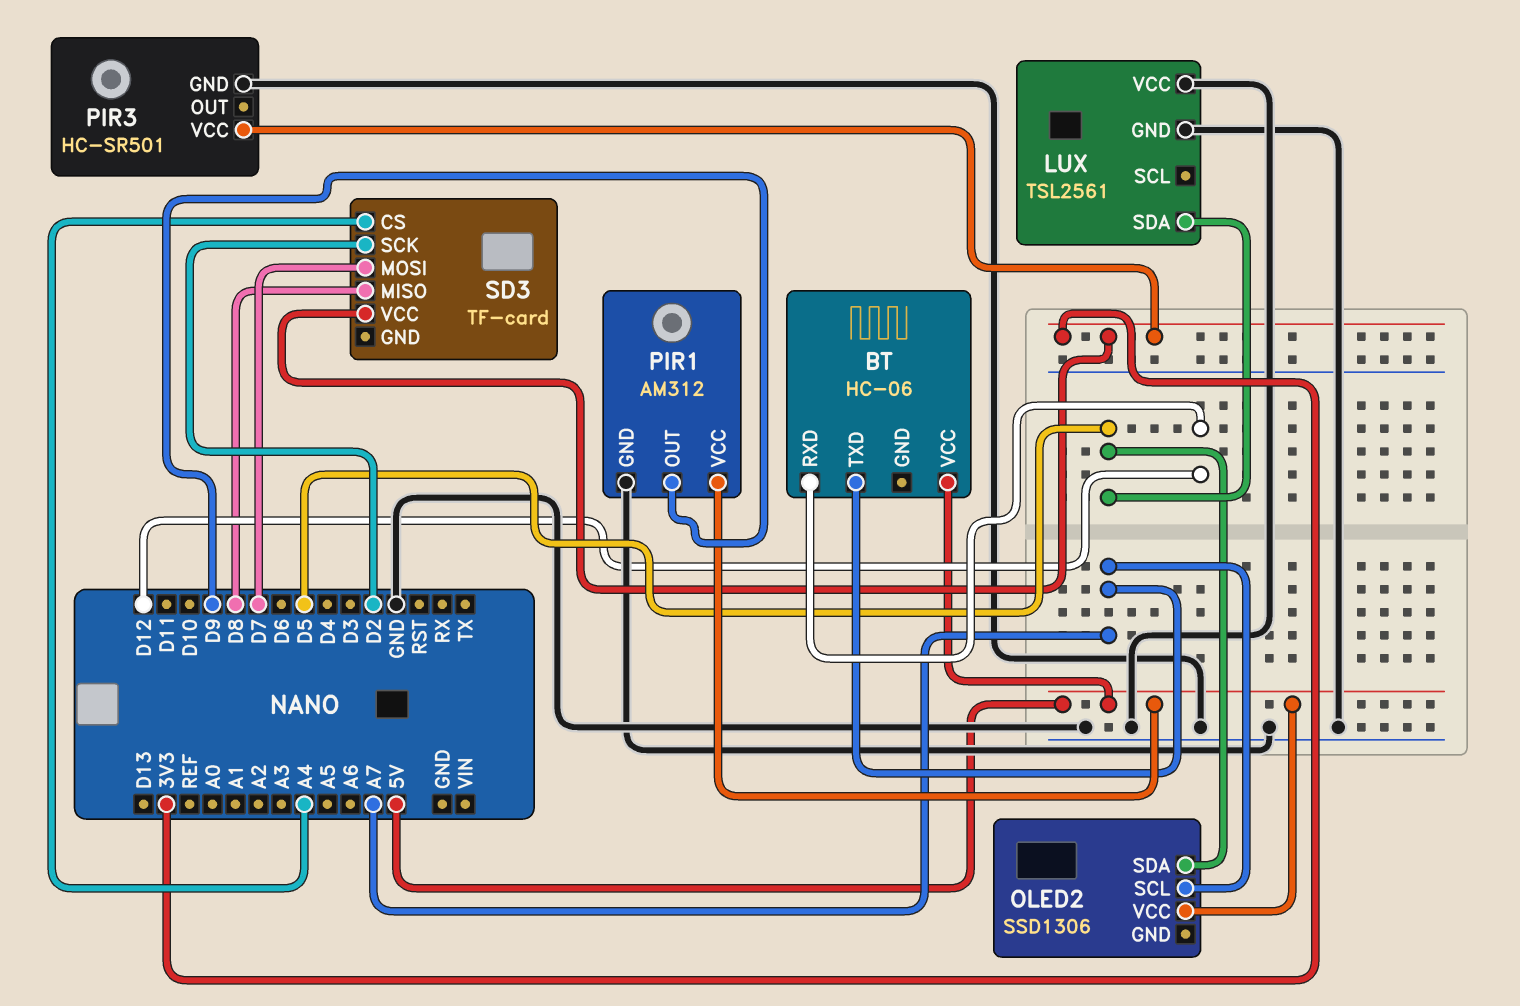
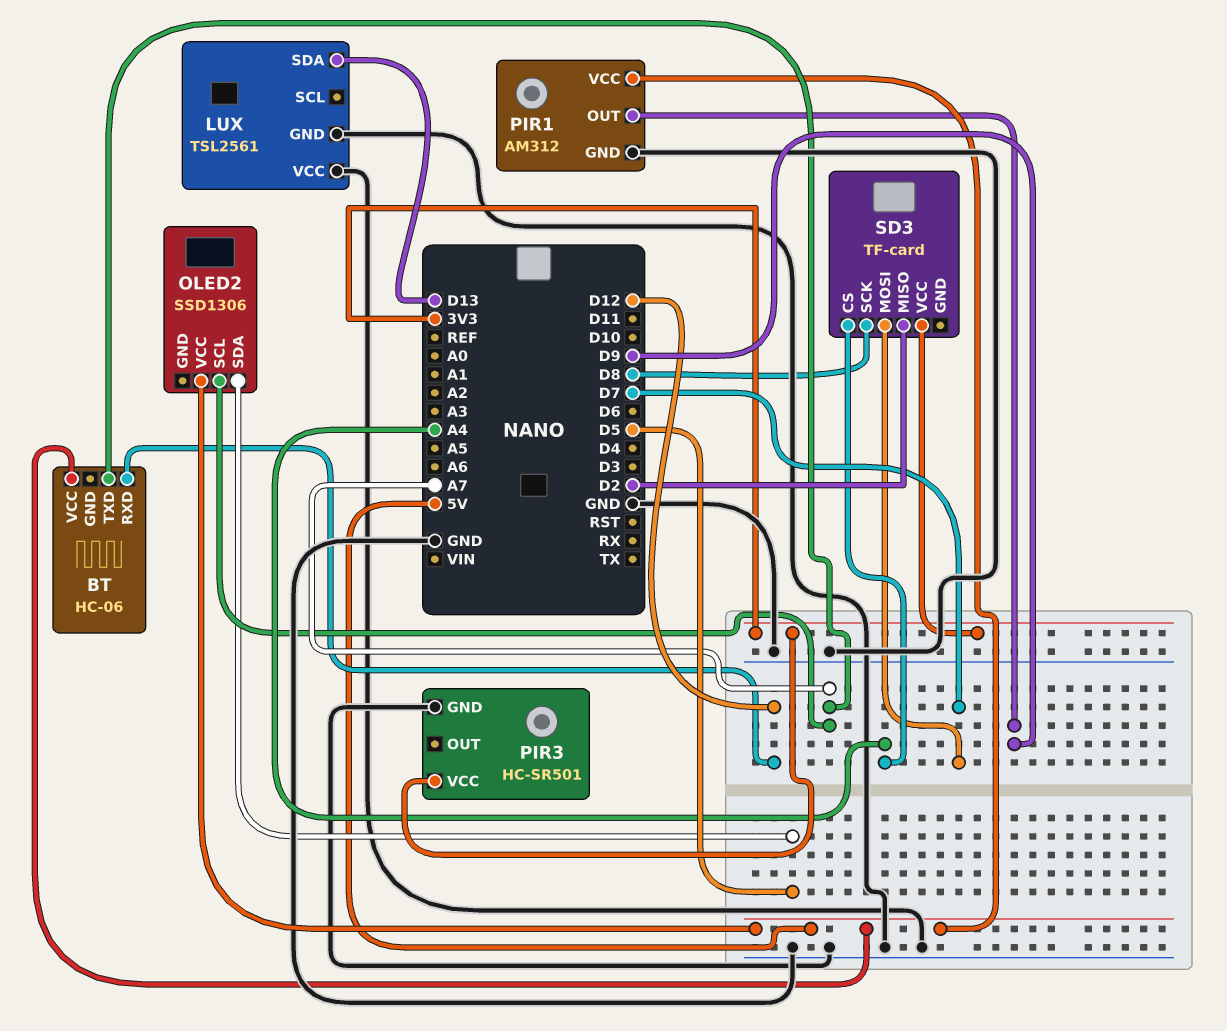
LUX pin SDA: D5 -> D13
SD3 pin MISO: D8 -> D2
SD3 pin SCK: D2 -> D8

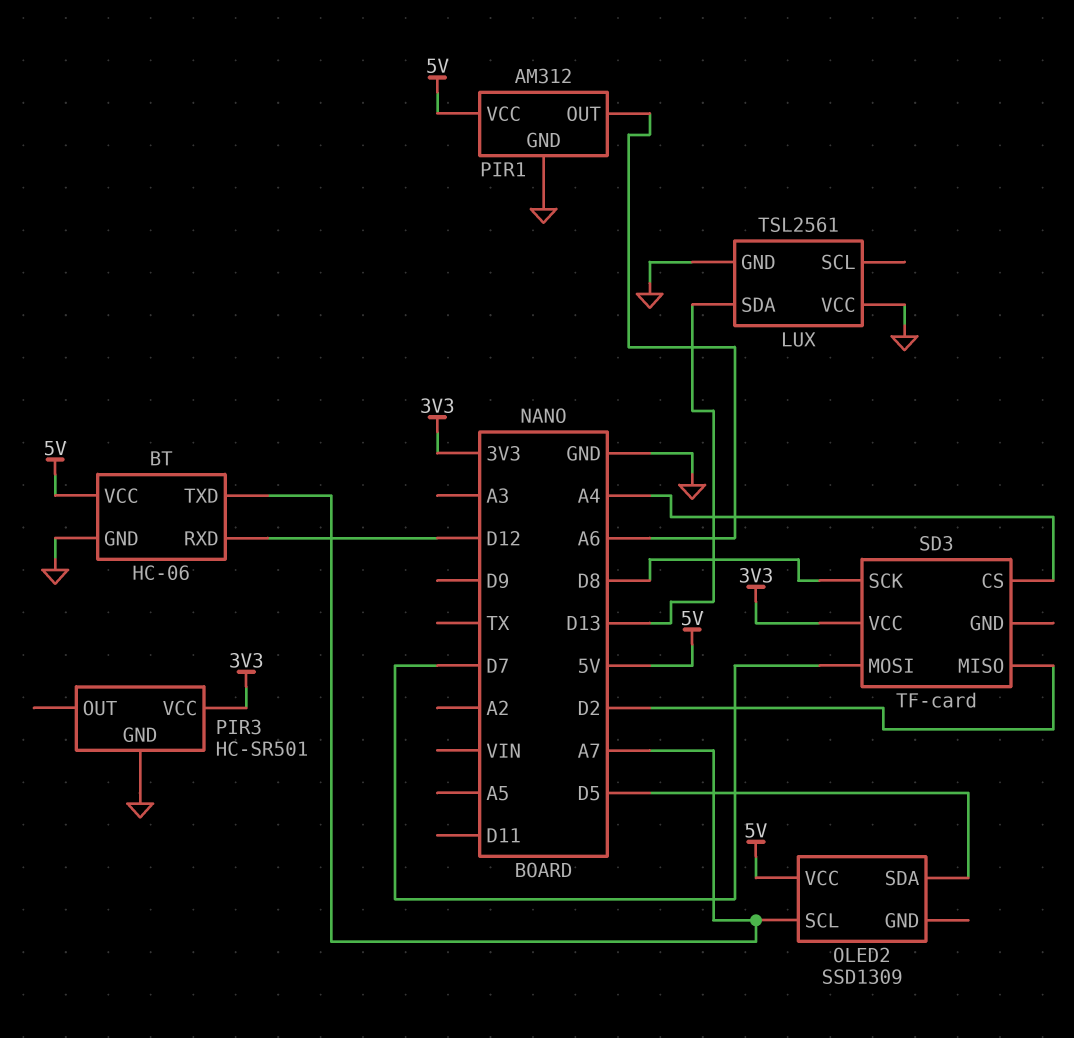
BT pin GND: none -> GND
OLED2: SSD1306 -> SSD1309
PIR1 pin OUT: D9 -> A6

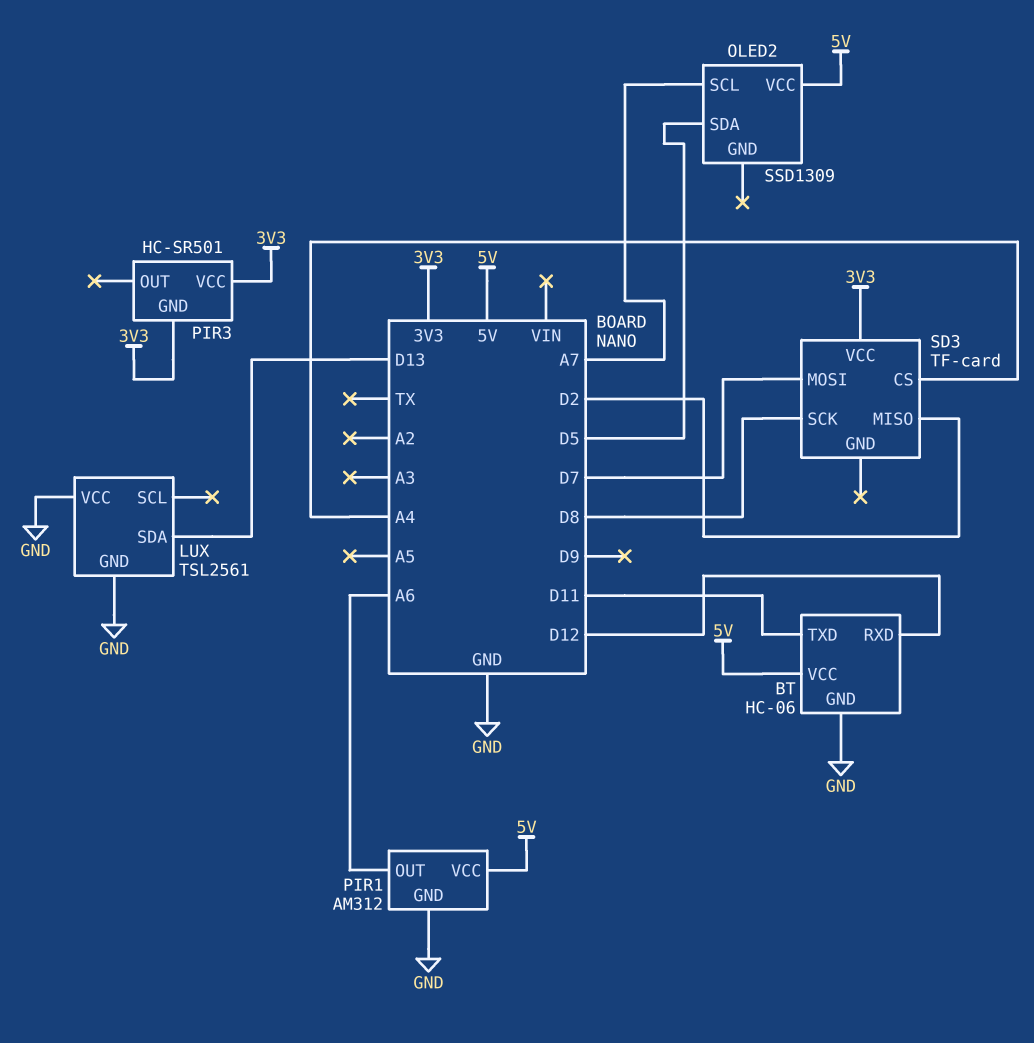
BT pin TXD: A7 -> D11
PIR3 pin GND: GND -> 3V3

